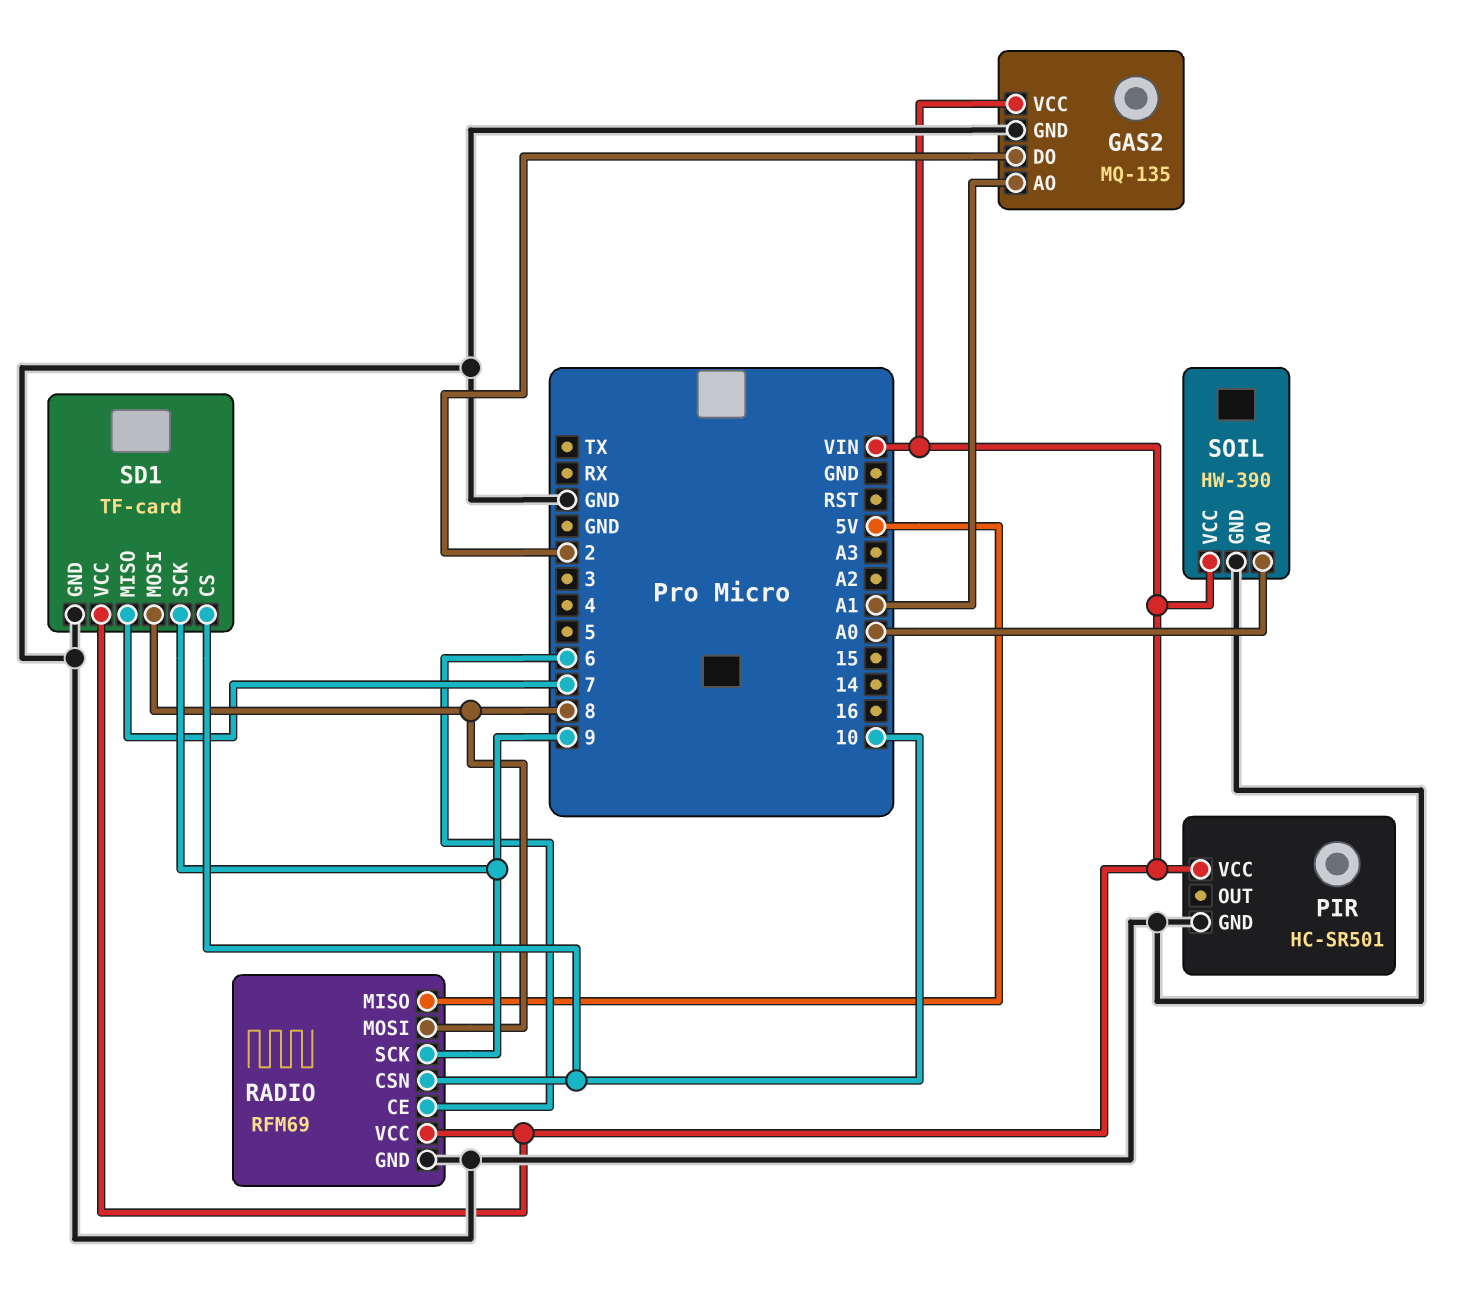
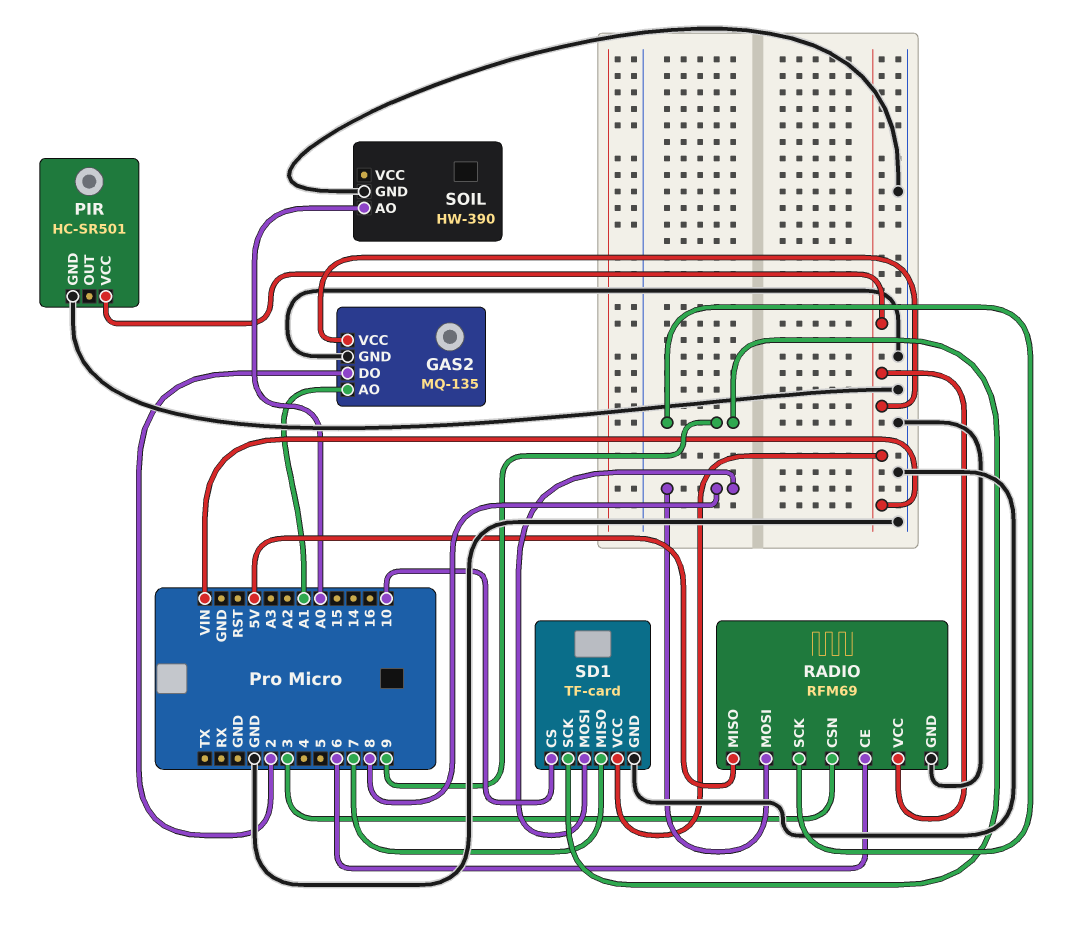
RADIO pin CSN: 10 -> 3
SOIL pin VCC: VIN -> none

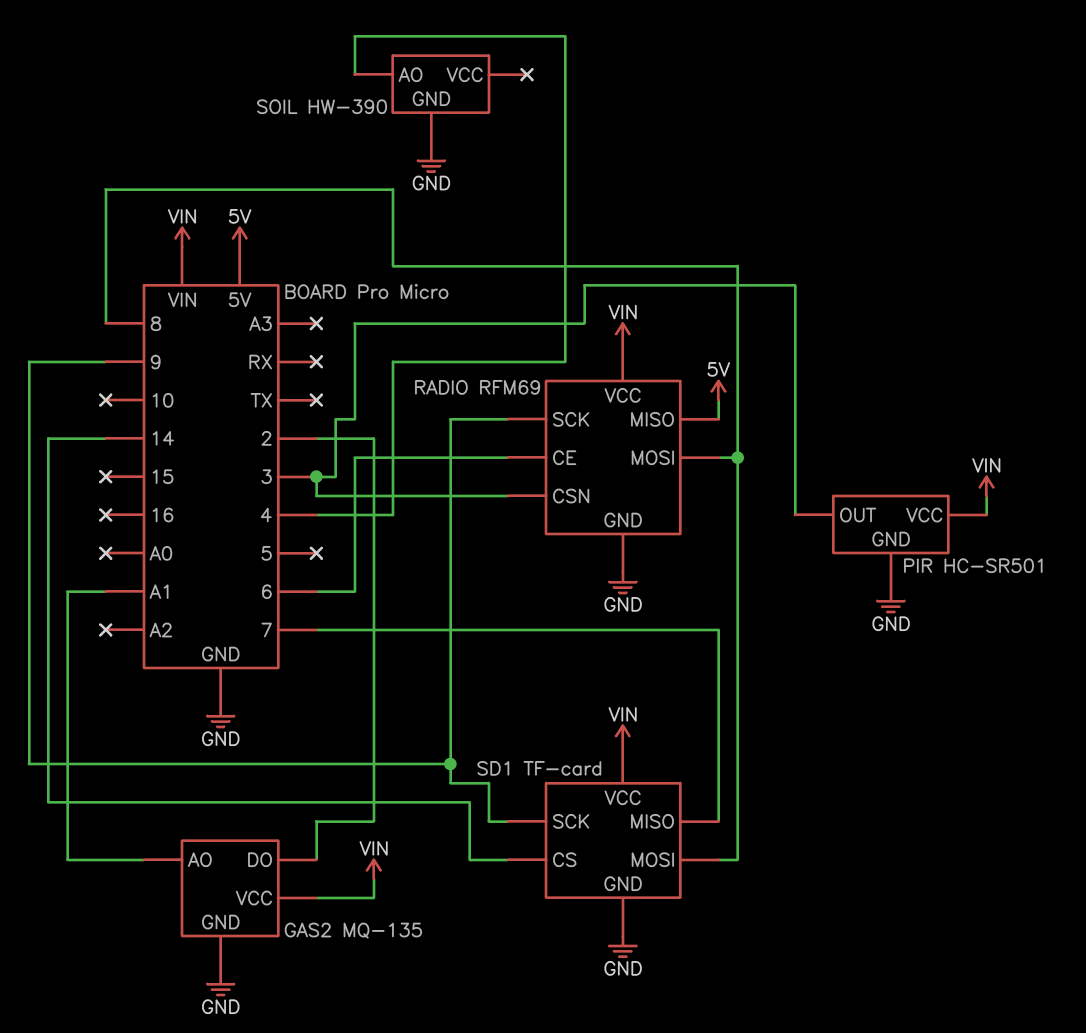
PIR pin OUT: none -> 3
SD1 pin CS: 10 -> 14
SOIL pin AO: A0 -> 4

